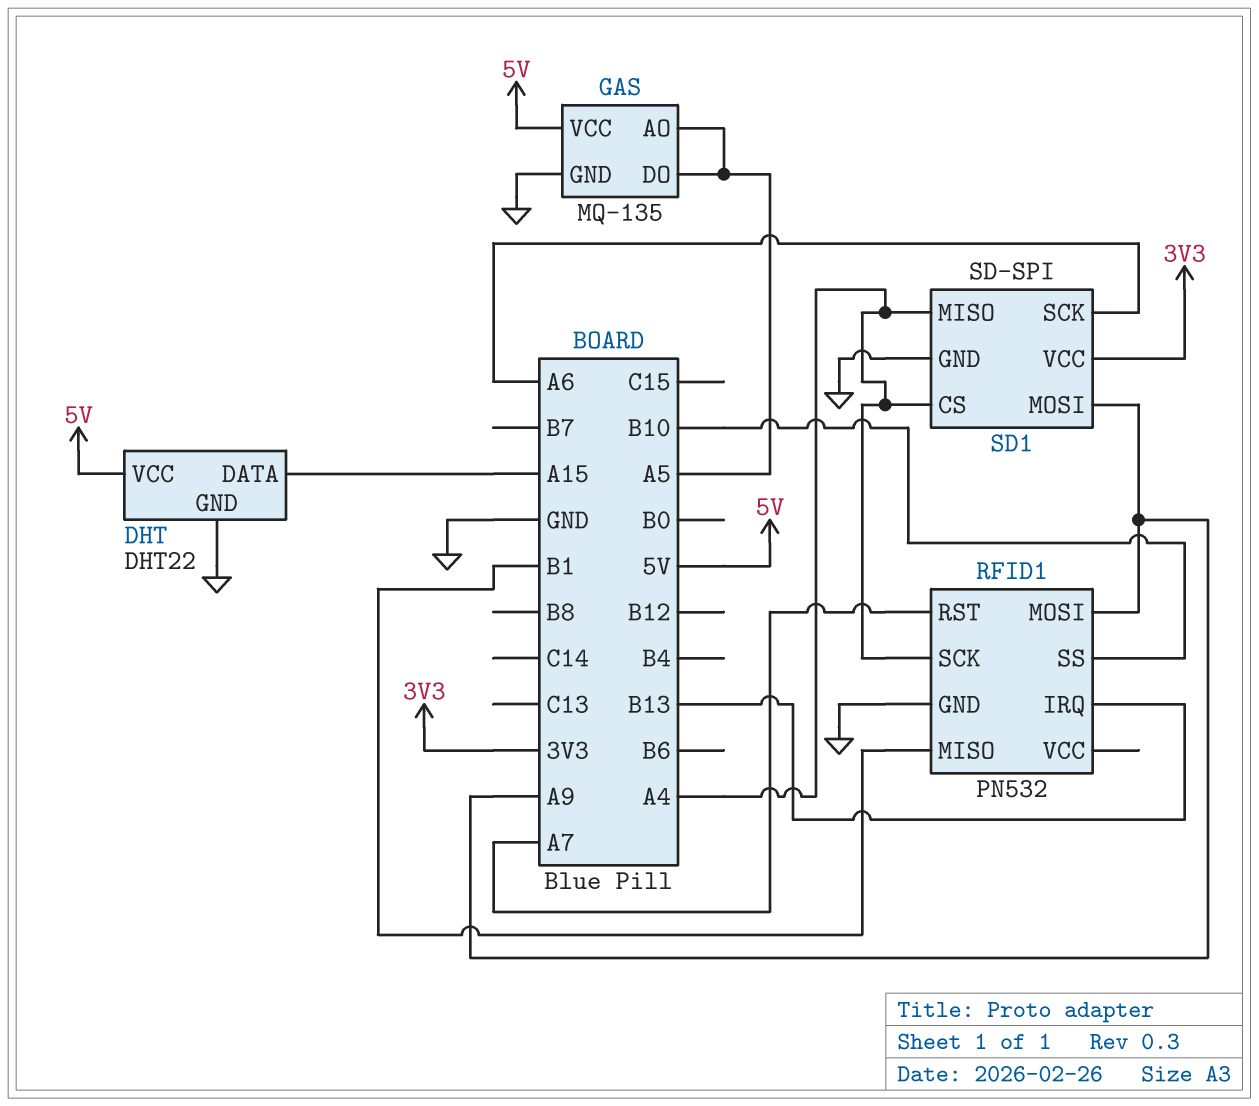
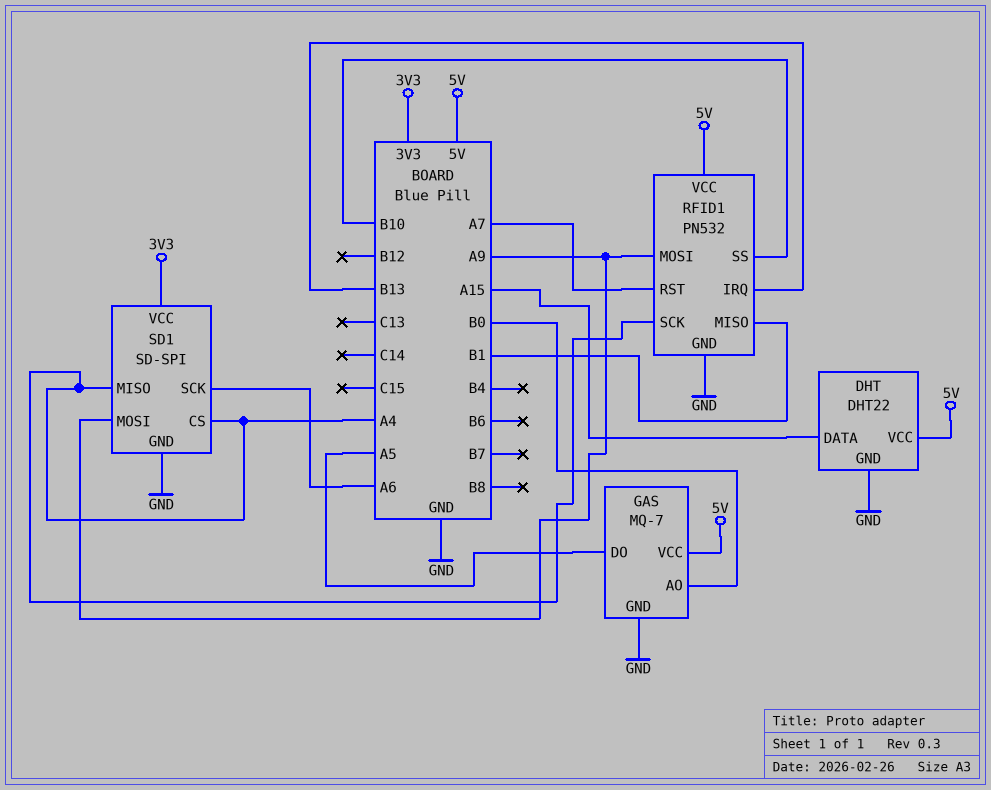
GAS: MQ-135 -> MQ-7
GAS pin AO: A5 -> B0
RFID1 pin VCC: none -> 5V

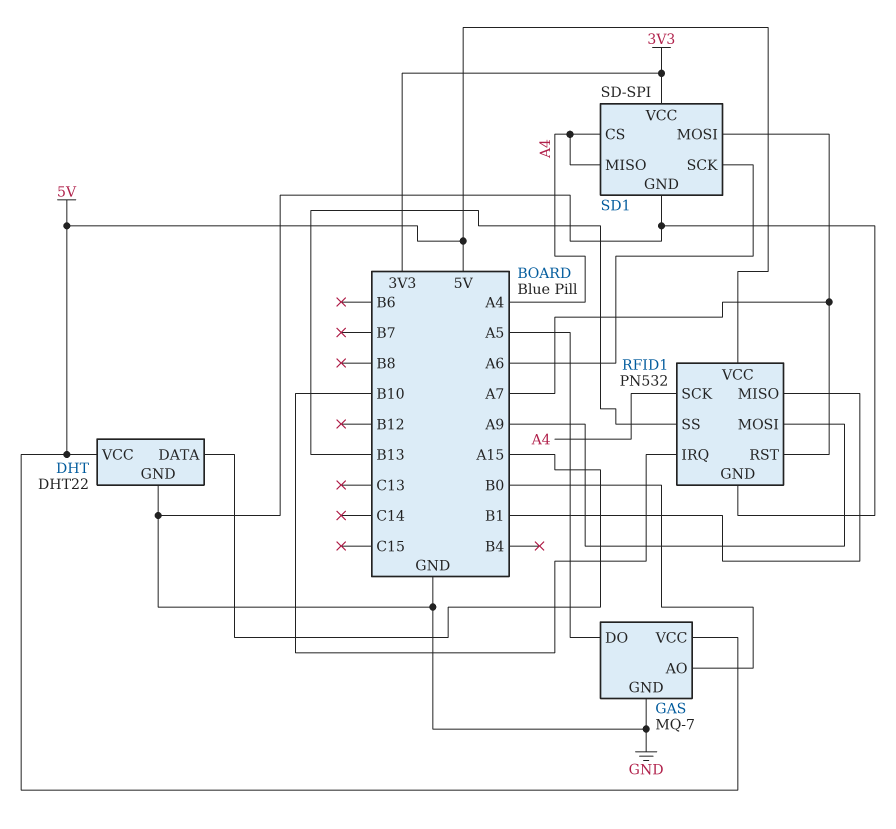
RFID1 pin IRQ: B13 -> B10
RFID1 pin SS: B10 -> B13
SD1 pin MOSI: A9 -> A7

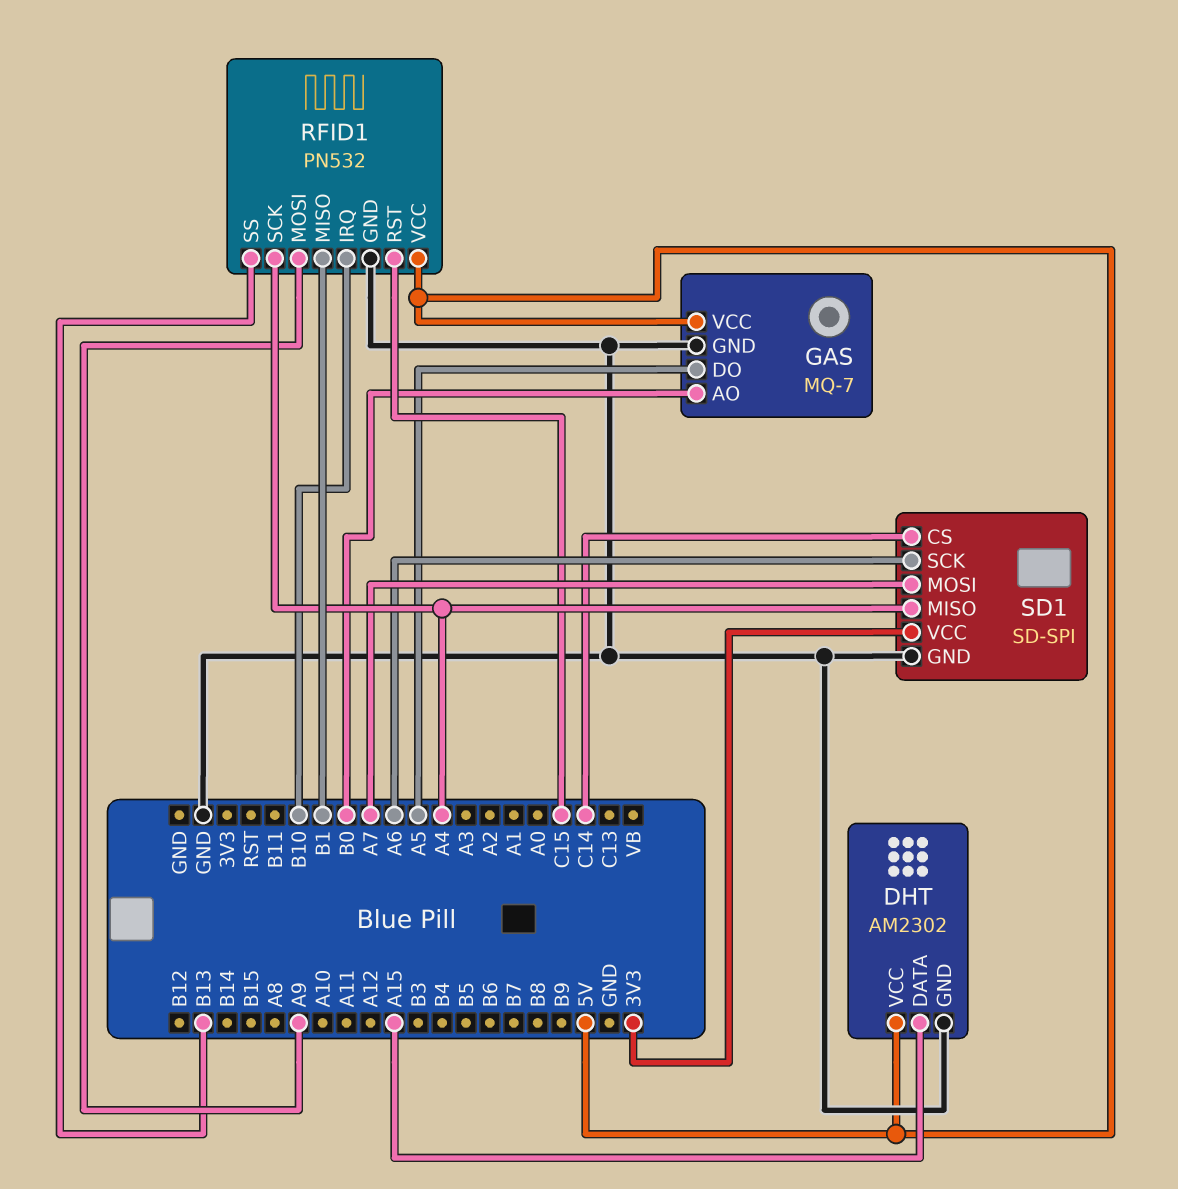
DHT: DHT22 -> AM2302
RFID1 pin RST: A7 -> C15
SD1 pin CS: A4 -> C14

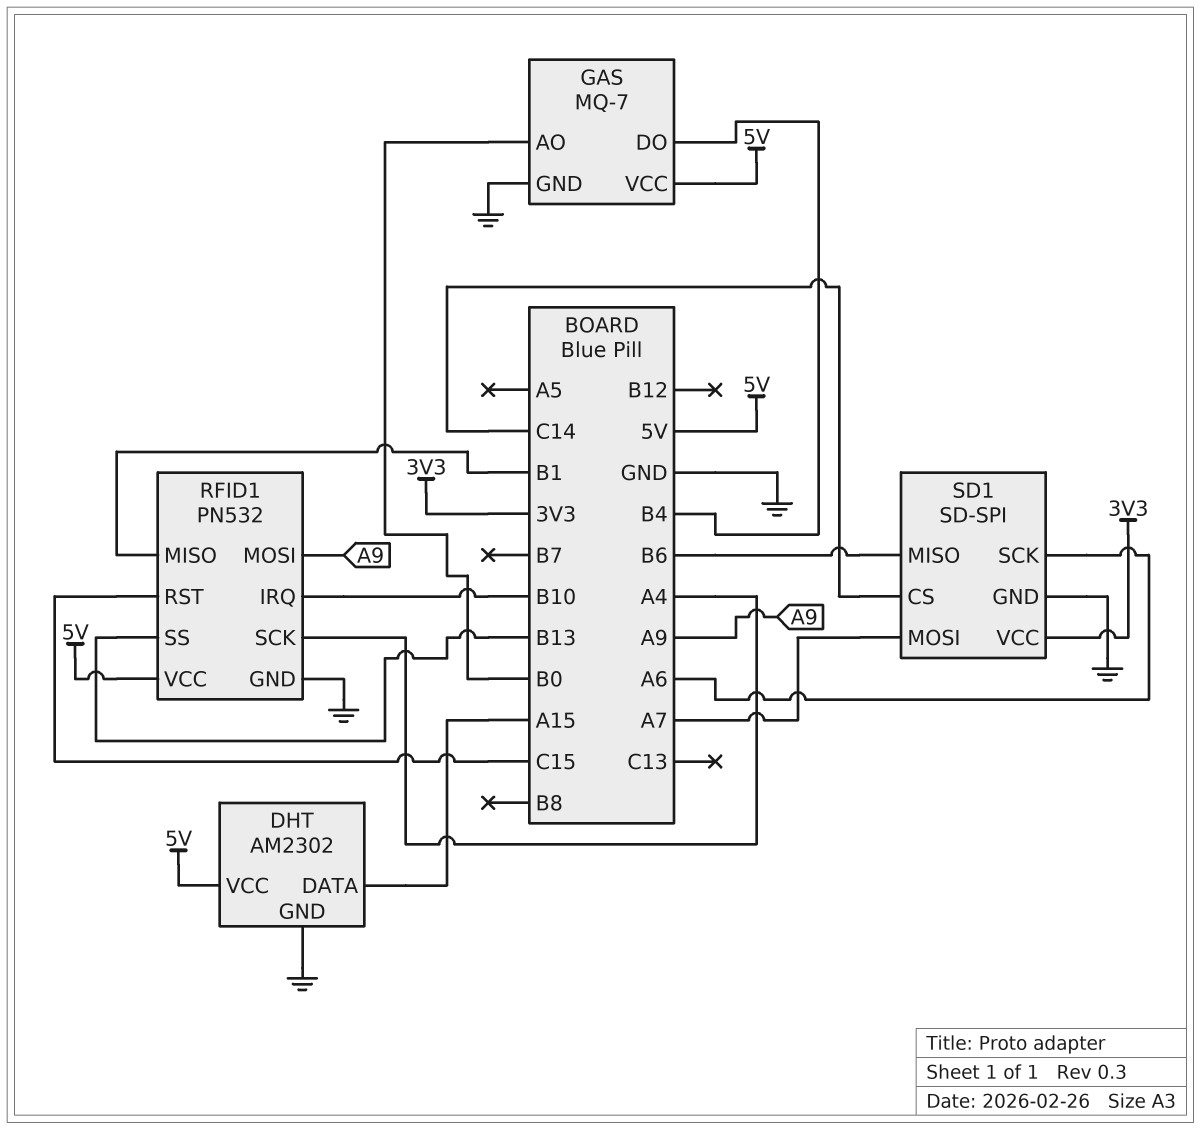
GAS pin DO: A5 -> B4
SD1 pin MISO: A4 -> B6

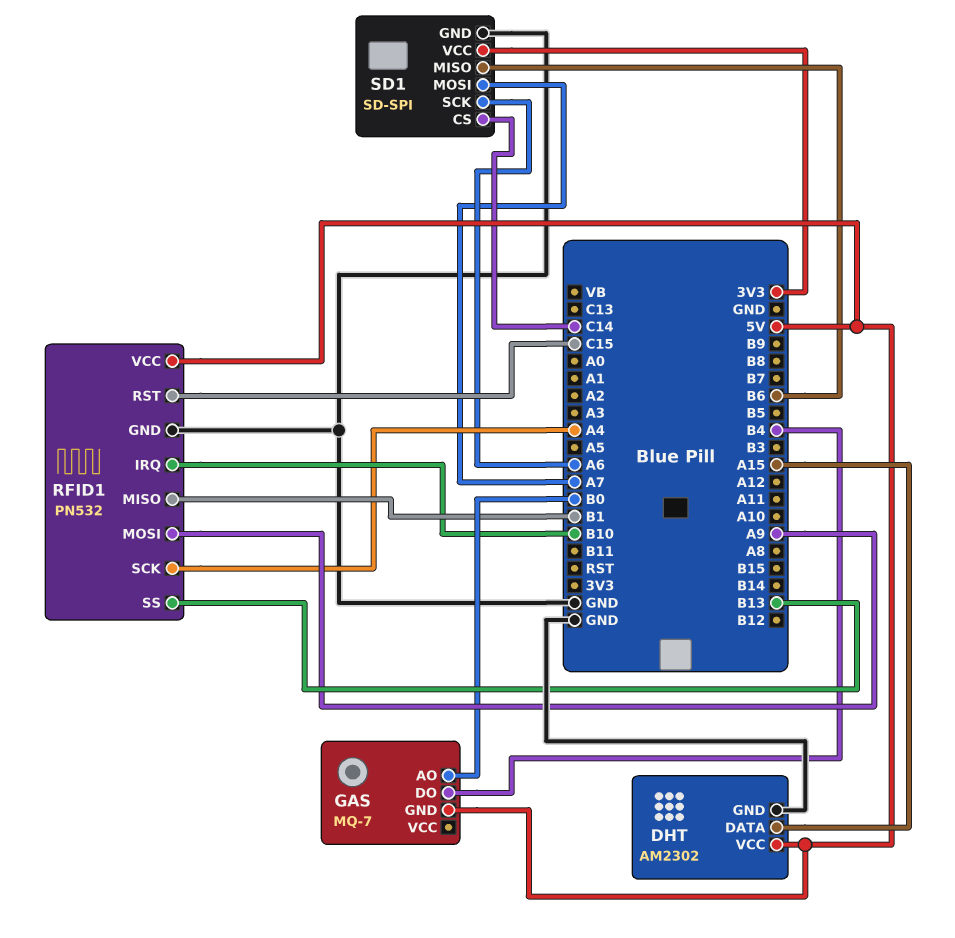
GAS pin GND: GND -> 5V
GAS pin VCC: 5V -> none

